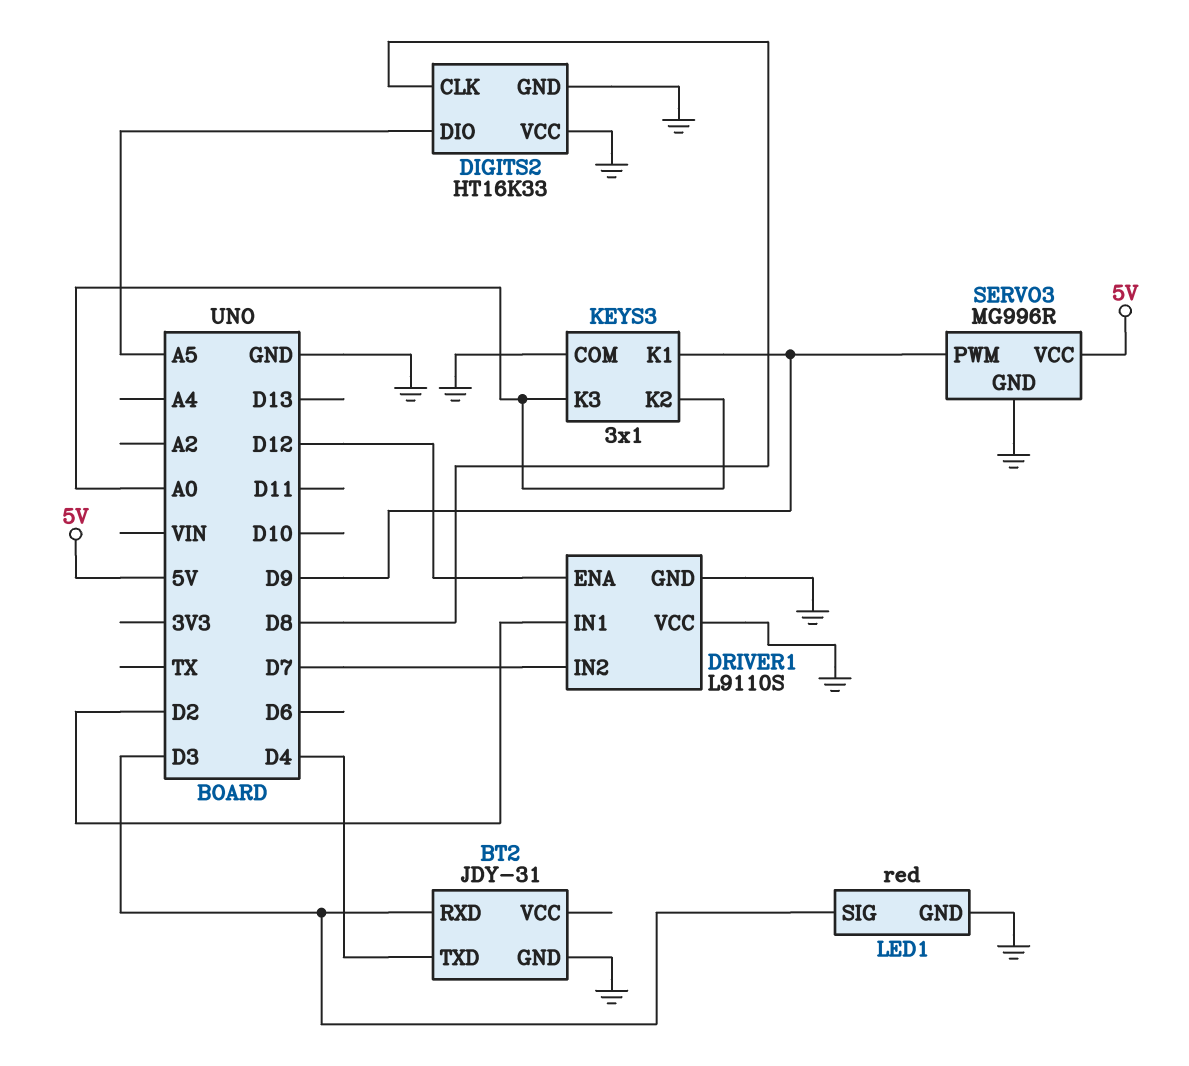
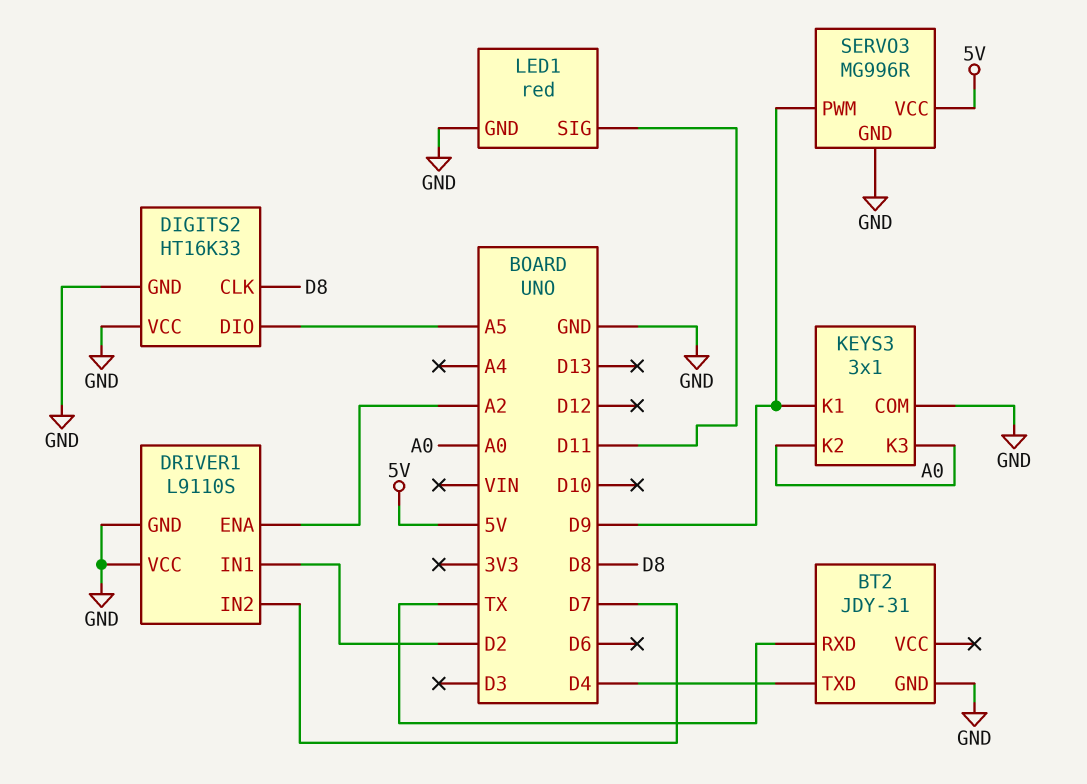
BT2 pin RXD: D3 -> TX
DRIVER1 pin ENA: D12 -> A2
LED1 pin SIG: D3 -> D11

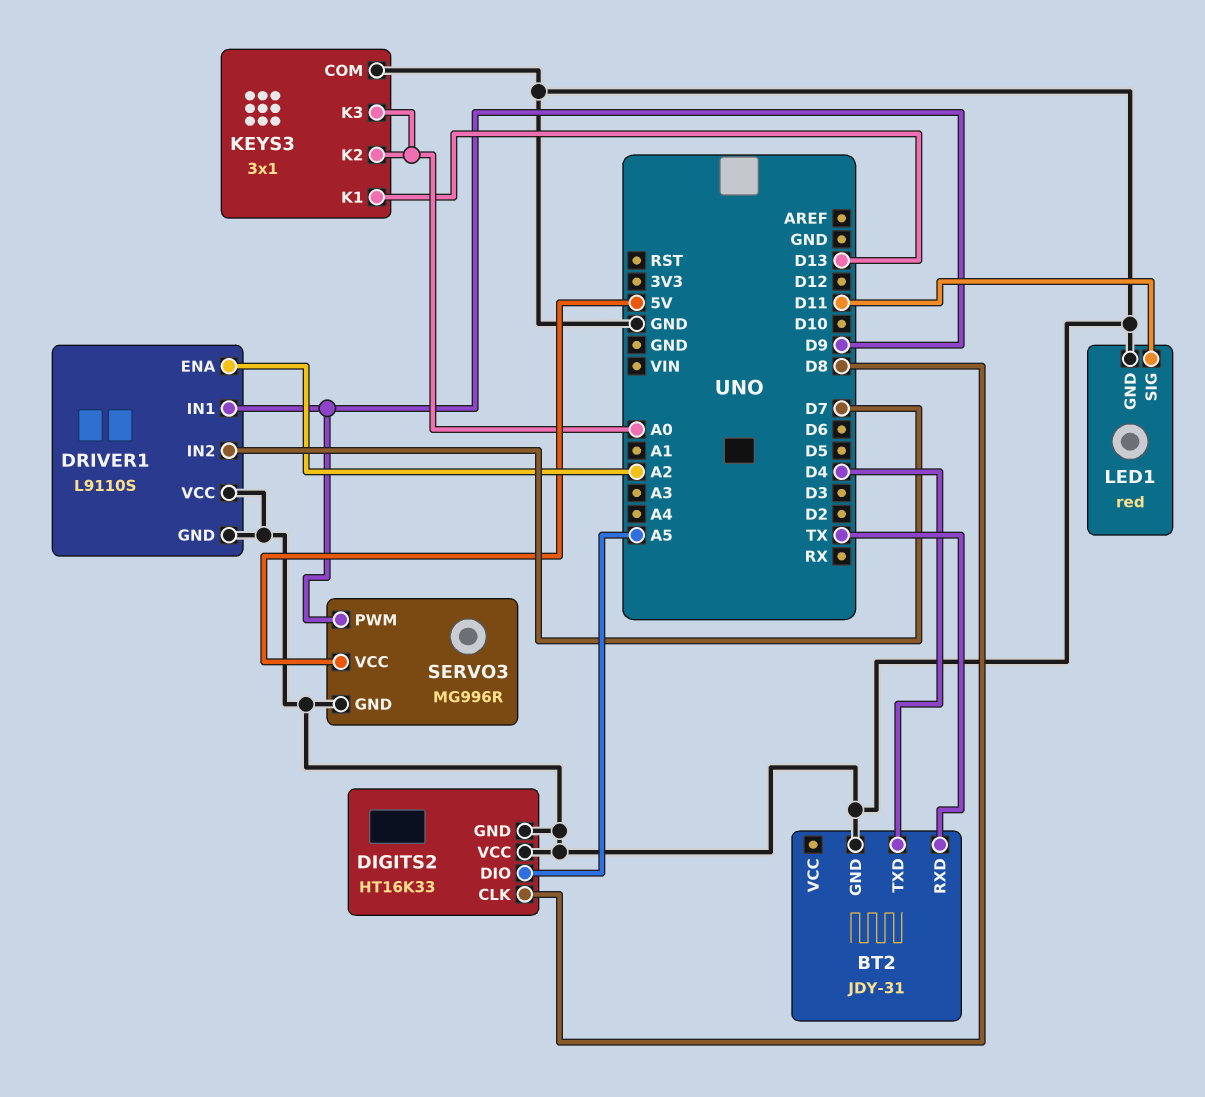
DRIVER1 pin IN1: D2 -> D9
KEYS3 pin K1: D9 -> D13

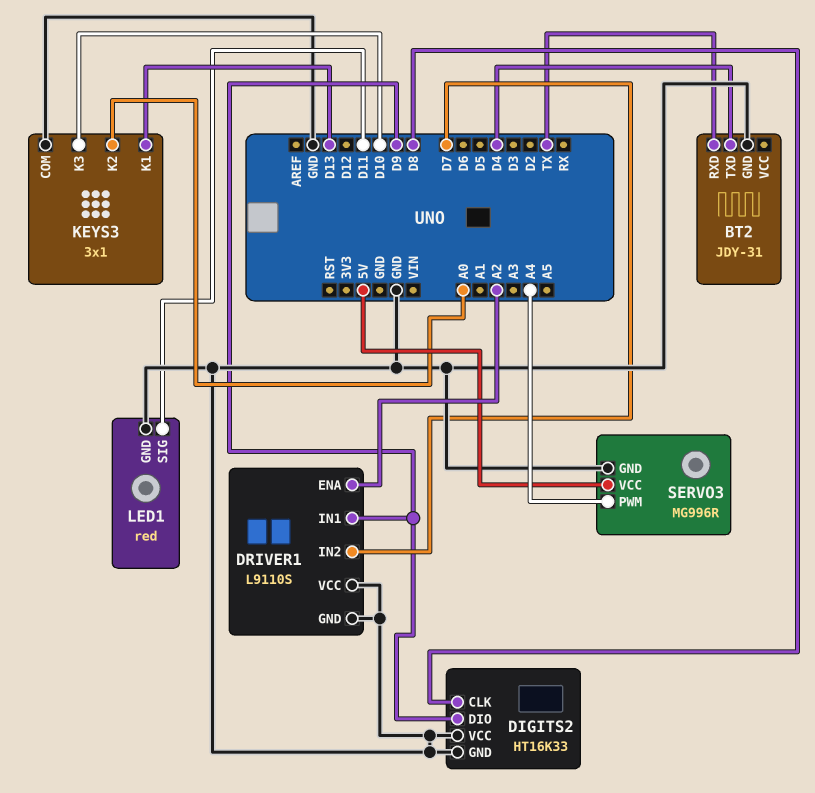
DIGITS2 pin DIO: A5 -> D9
KEYS3 pin K3: A0 -> D10
SERVO3 pin PWM: D9 -> A4

